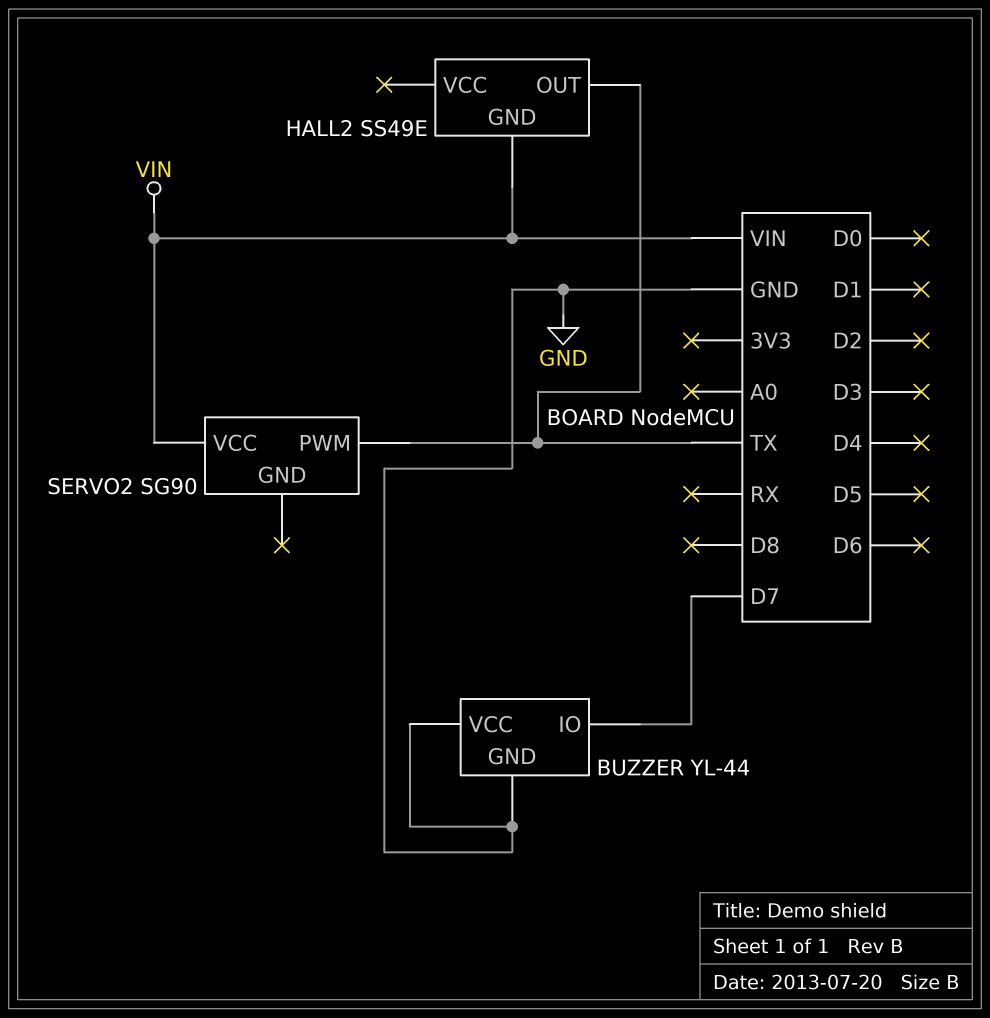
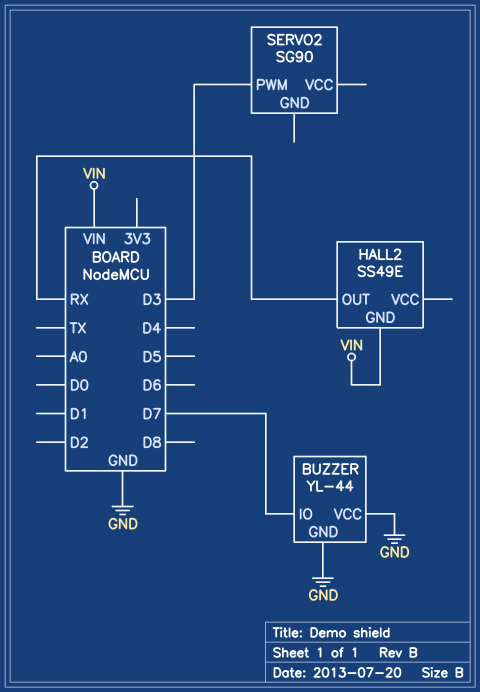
HALL2 pin OUT: TX -> RX
SERVO2 pin PWM: TX -> D3
SERVO2 pin VCC: VIN -> none

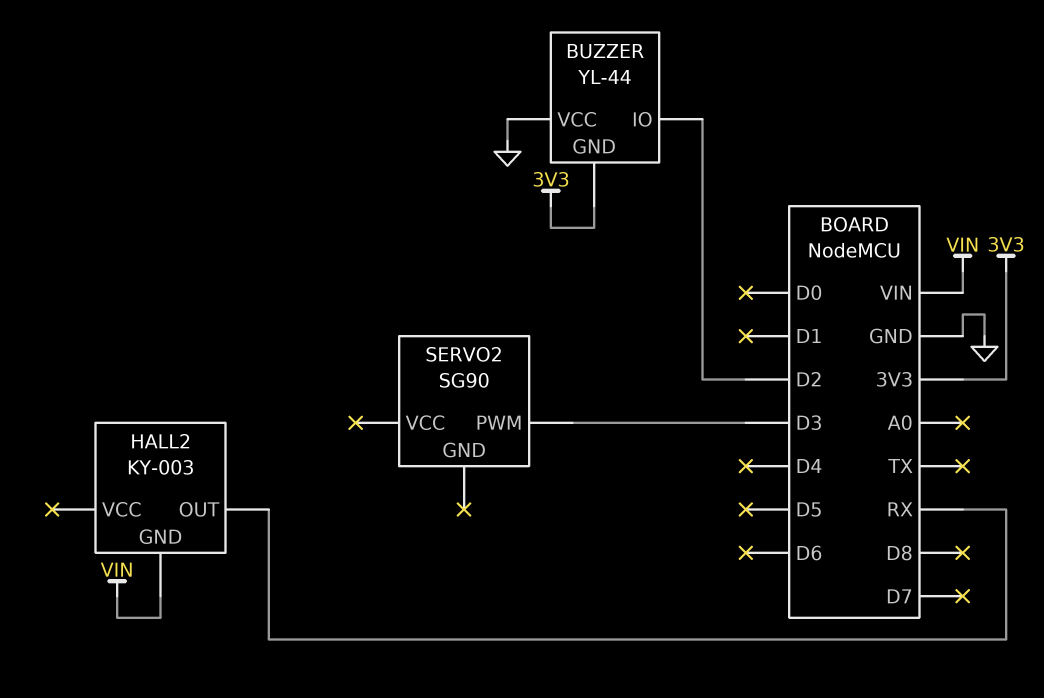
BUZZER pin GND: GND -> 3V3
BUZZER pin IO: D7 -> D2
HALL2: SS49E -> KY-003

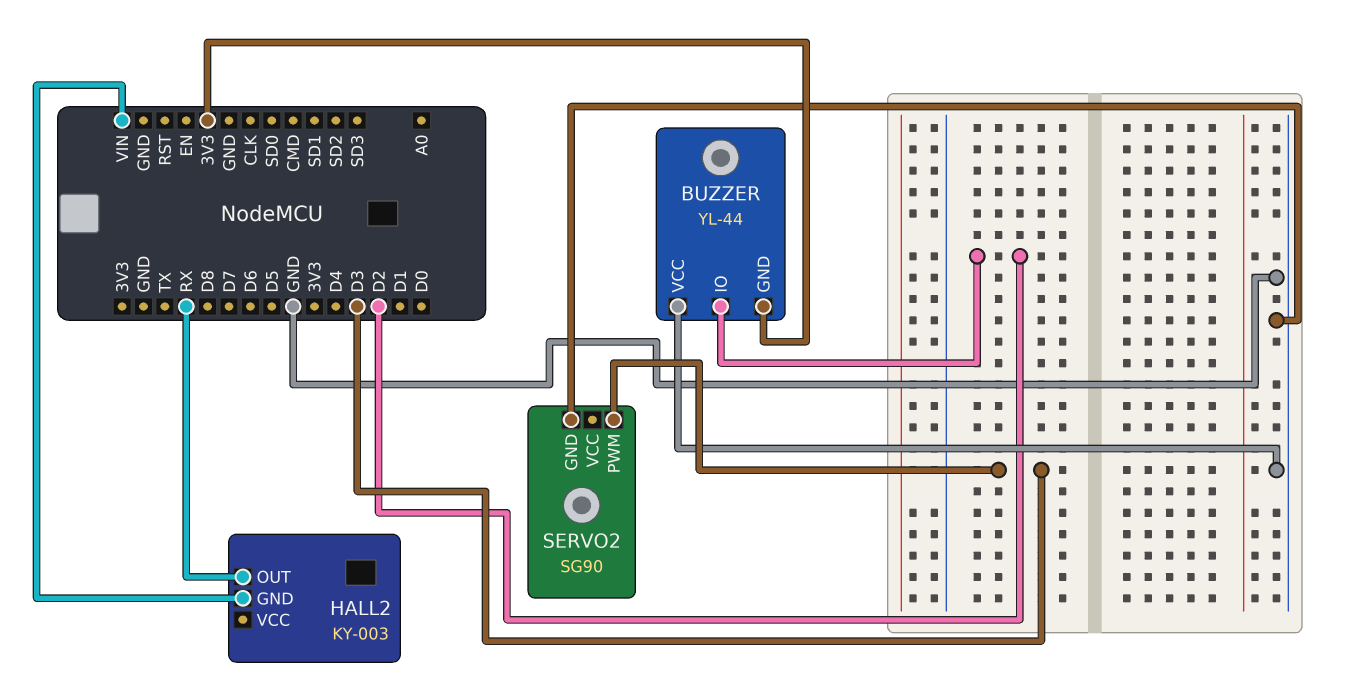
SERVO2 pin GND: none -> GND

